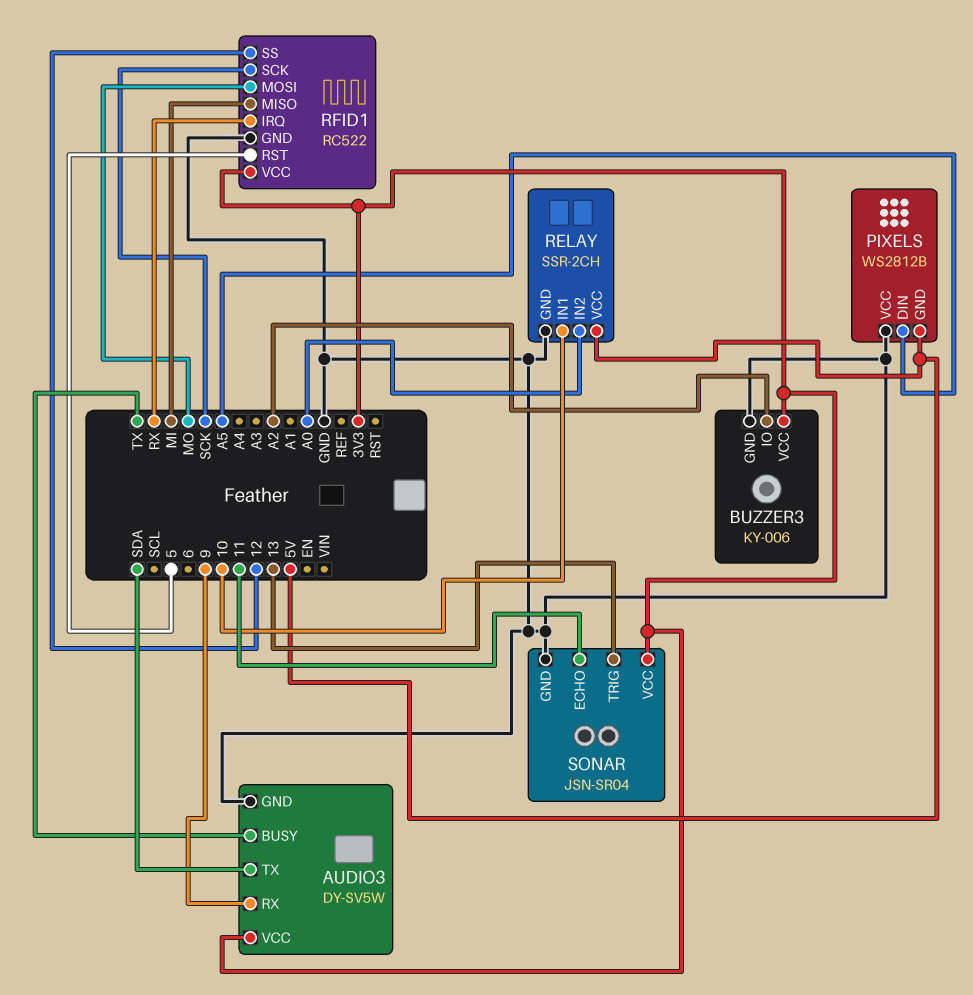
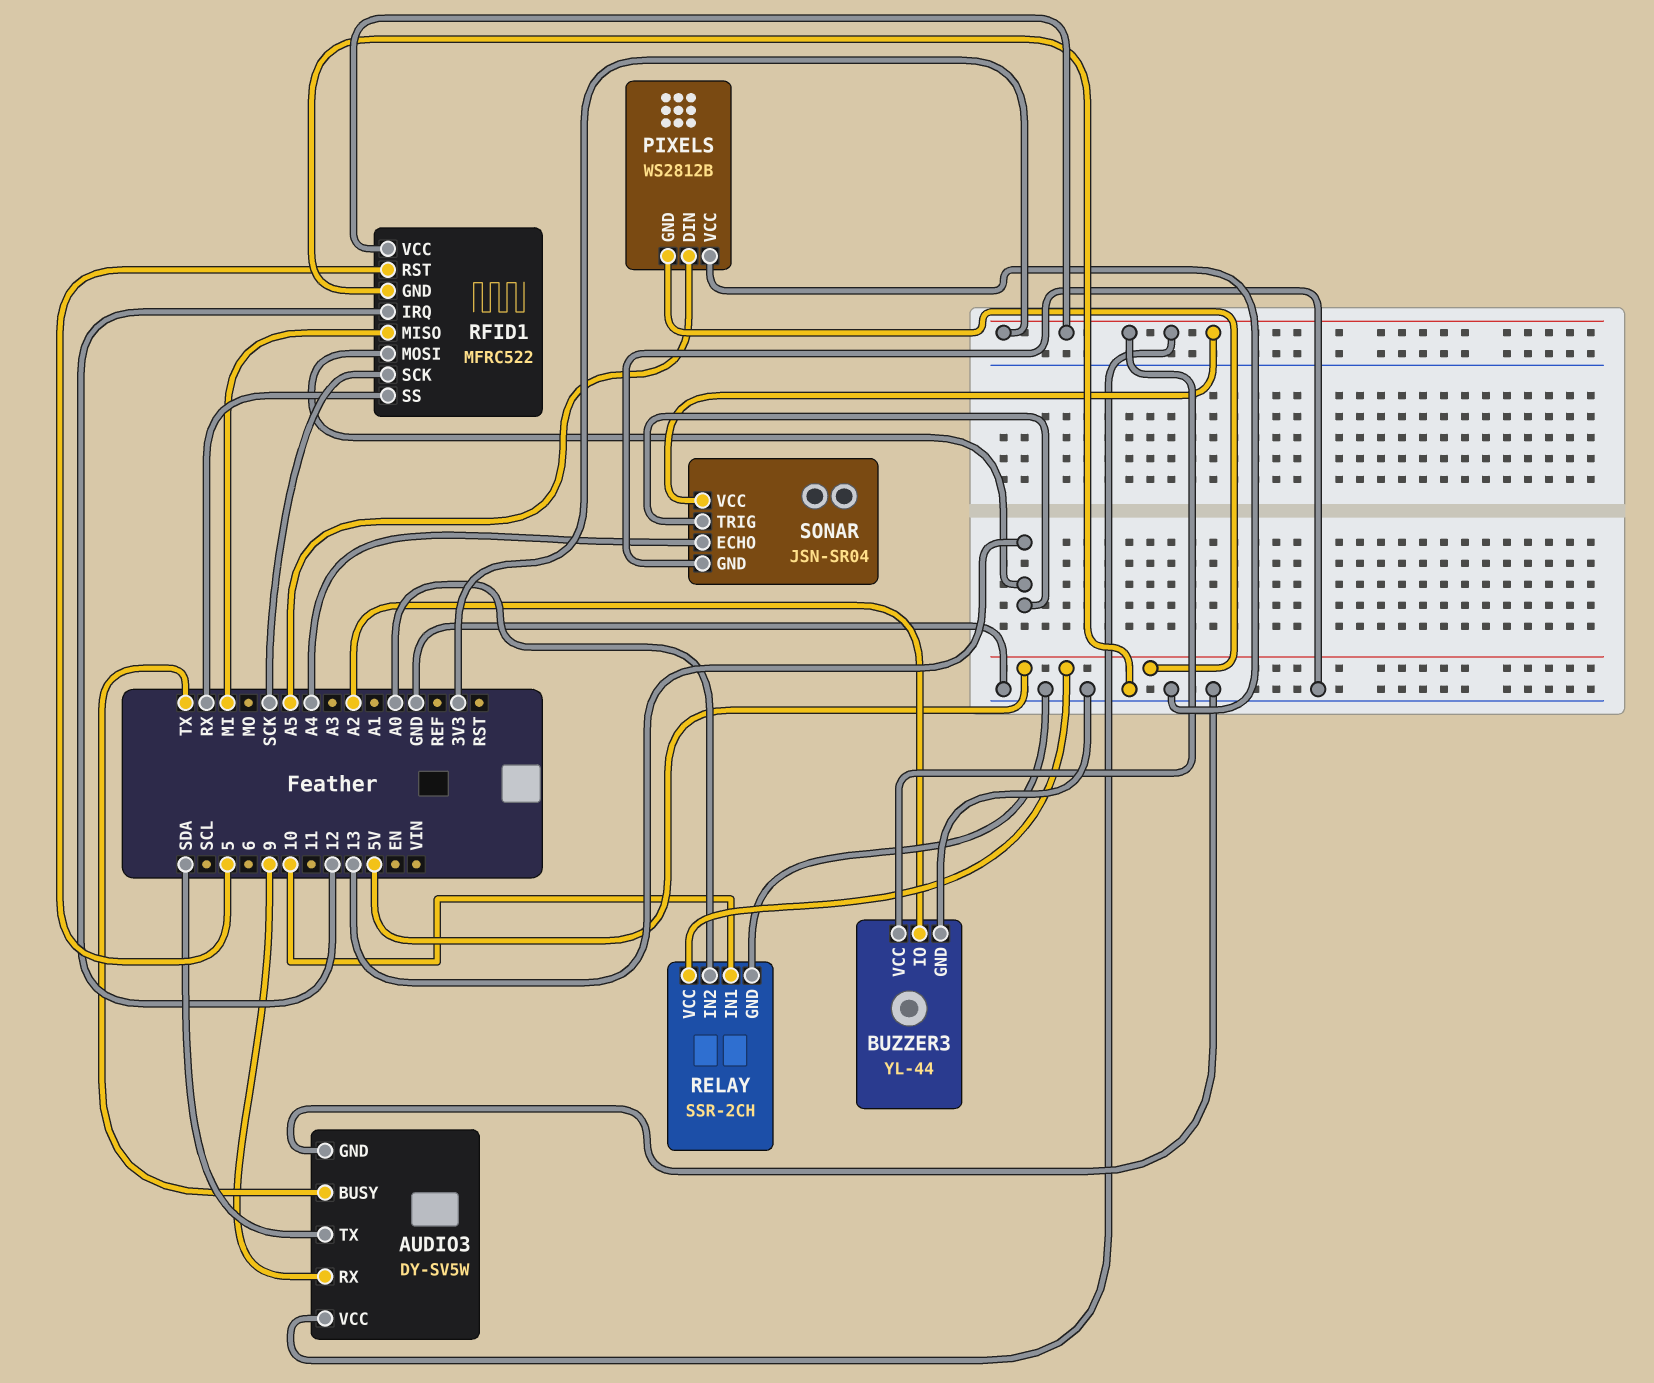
BUZZER3: KY-006 -> YL-44
RFID1: RC522 -> MFRC522
RFID1 pin IRQ: RX -> 12
RFID1 pin MOSI: MO -> 13
RFID1 pin SS: 12 -> RX
SONAR pin ECHO: 11 -> A4

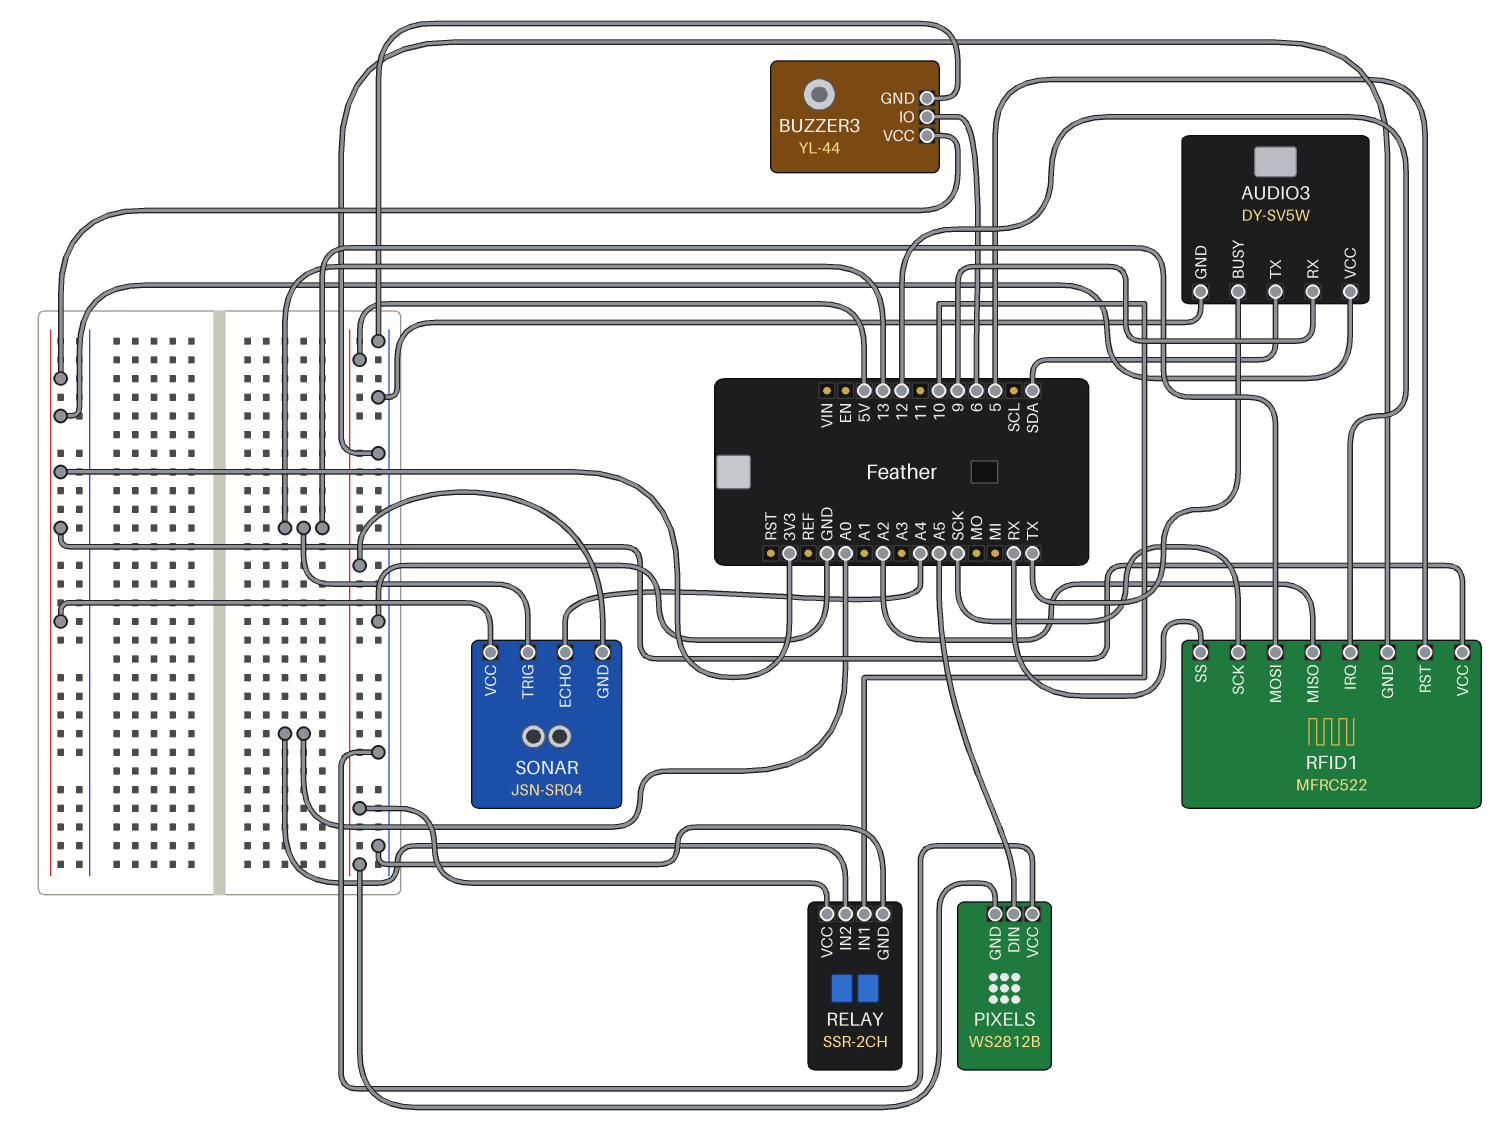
BUZZER3 pin IO: A2 -> 6
RFID1 pin MISO: MI -> A2
SONAR pin GND: GND -> 5V

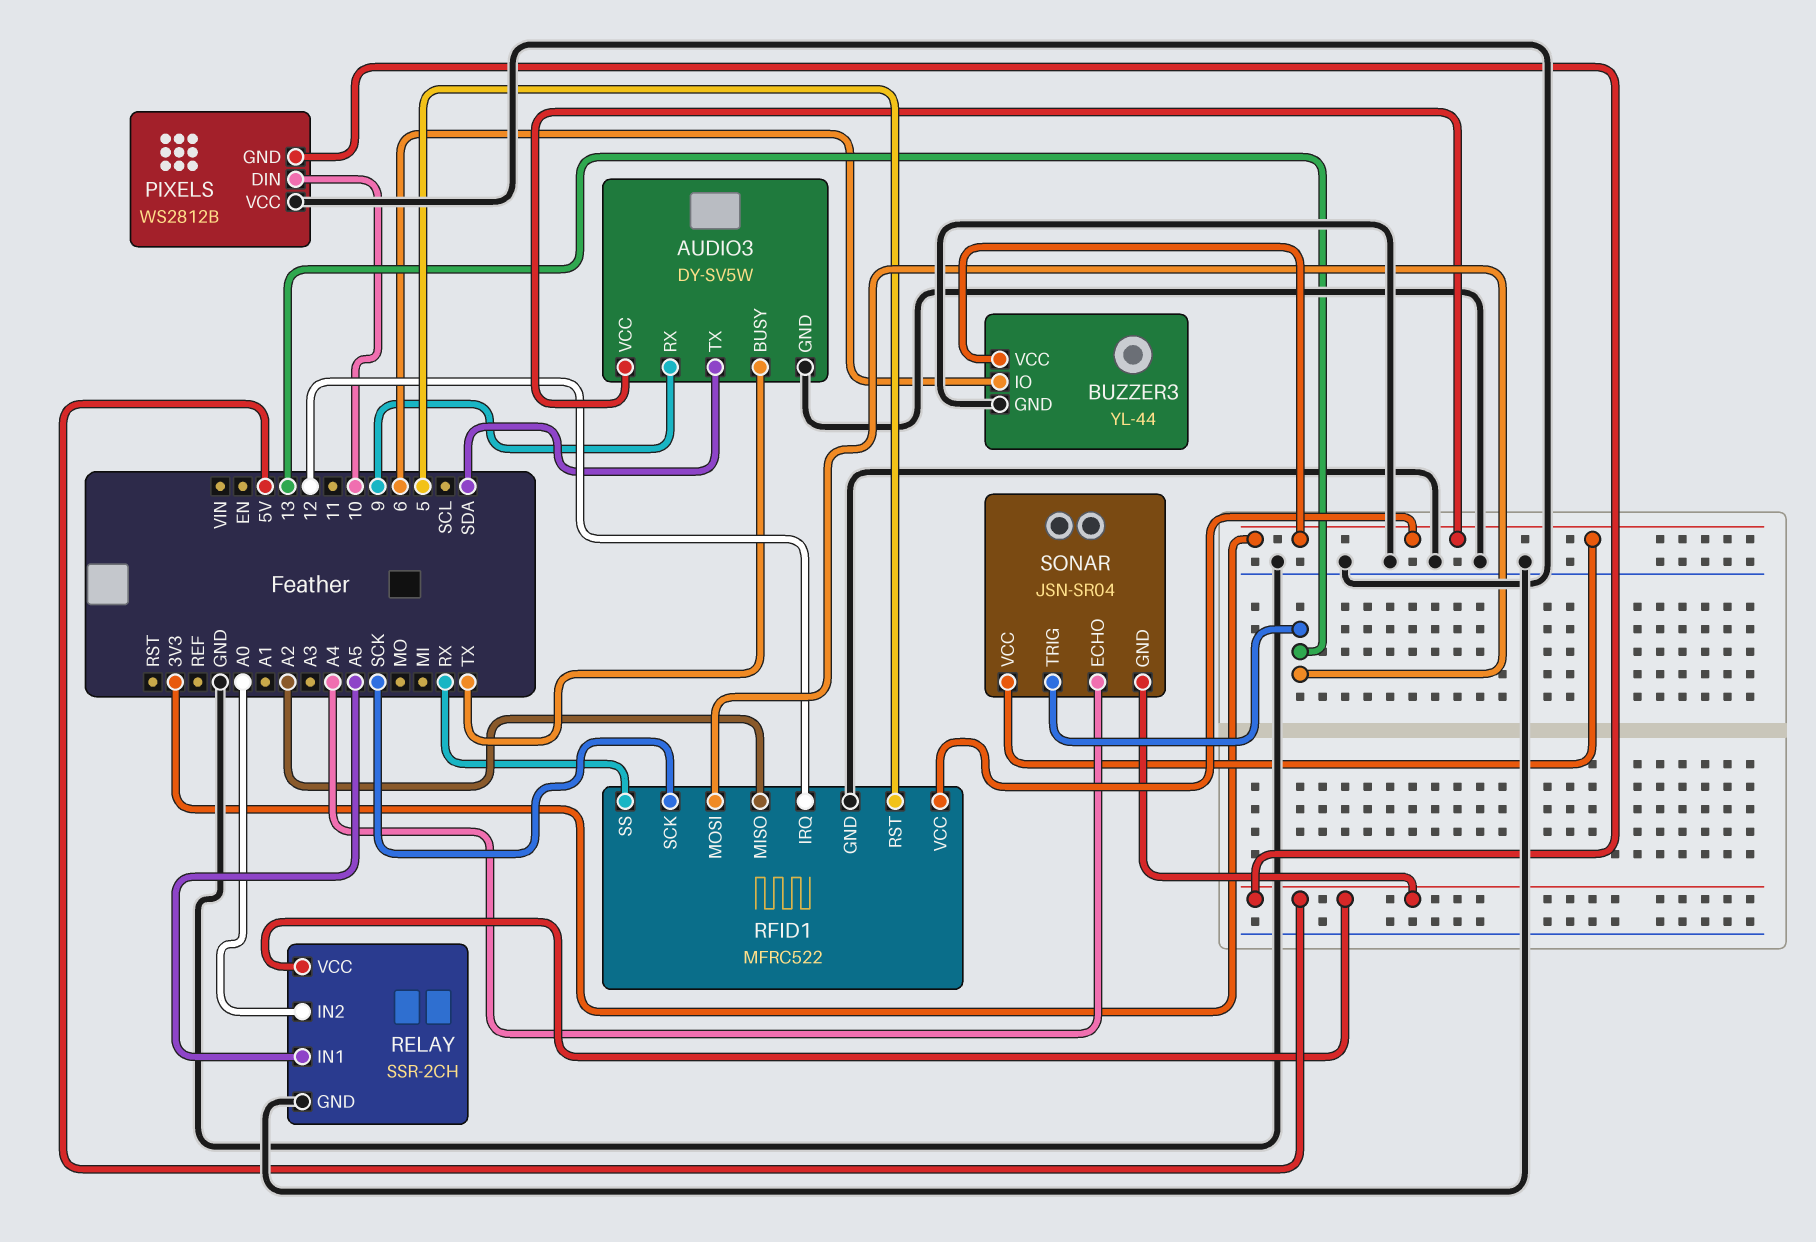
PIXELS pin DIN: A5 -> 10
RELAY pin IN1: 10 -> A5

